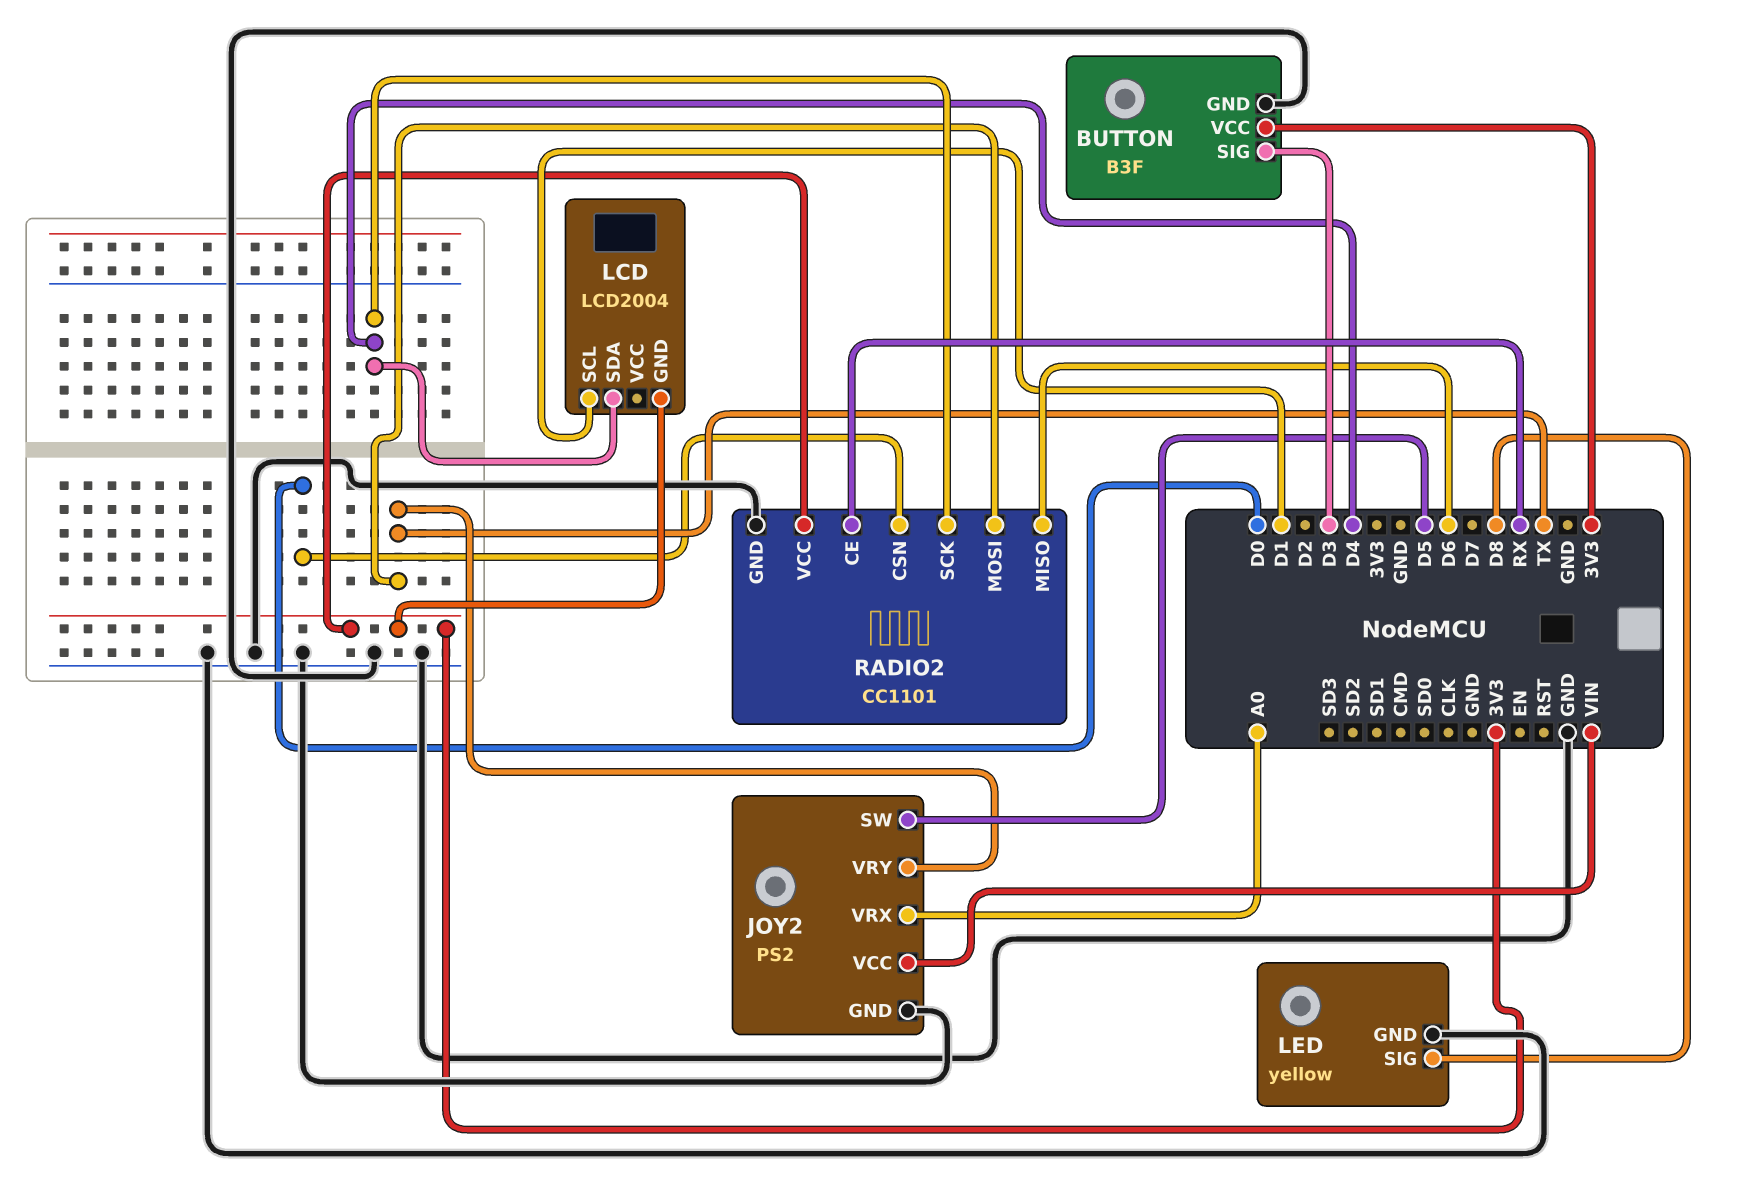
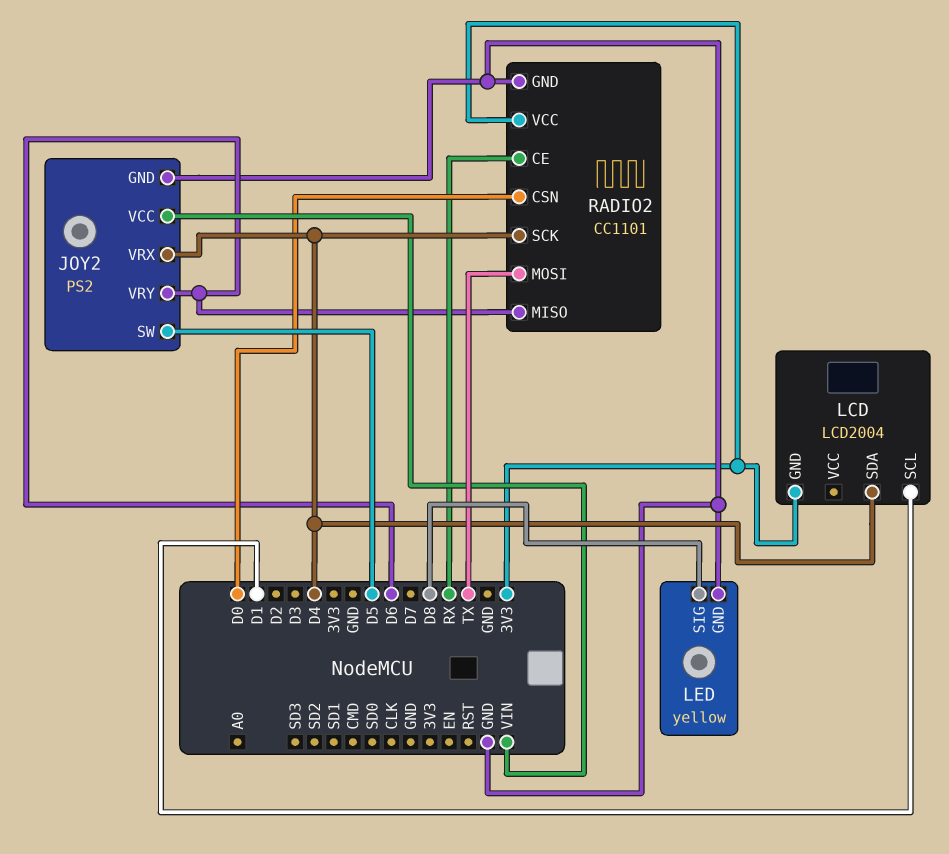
BUTTON: B3F -> none
BUTTON pin GND: GND -> none
BUTTON pin SIG: D3 -> none
BUTTON pin VCC: 3V3 -> none
JOY2 pin VRX: A0 -> D4
JOY2 pin VRY: TX -> D6

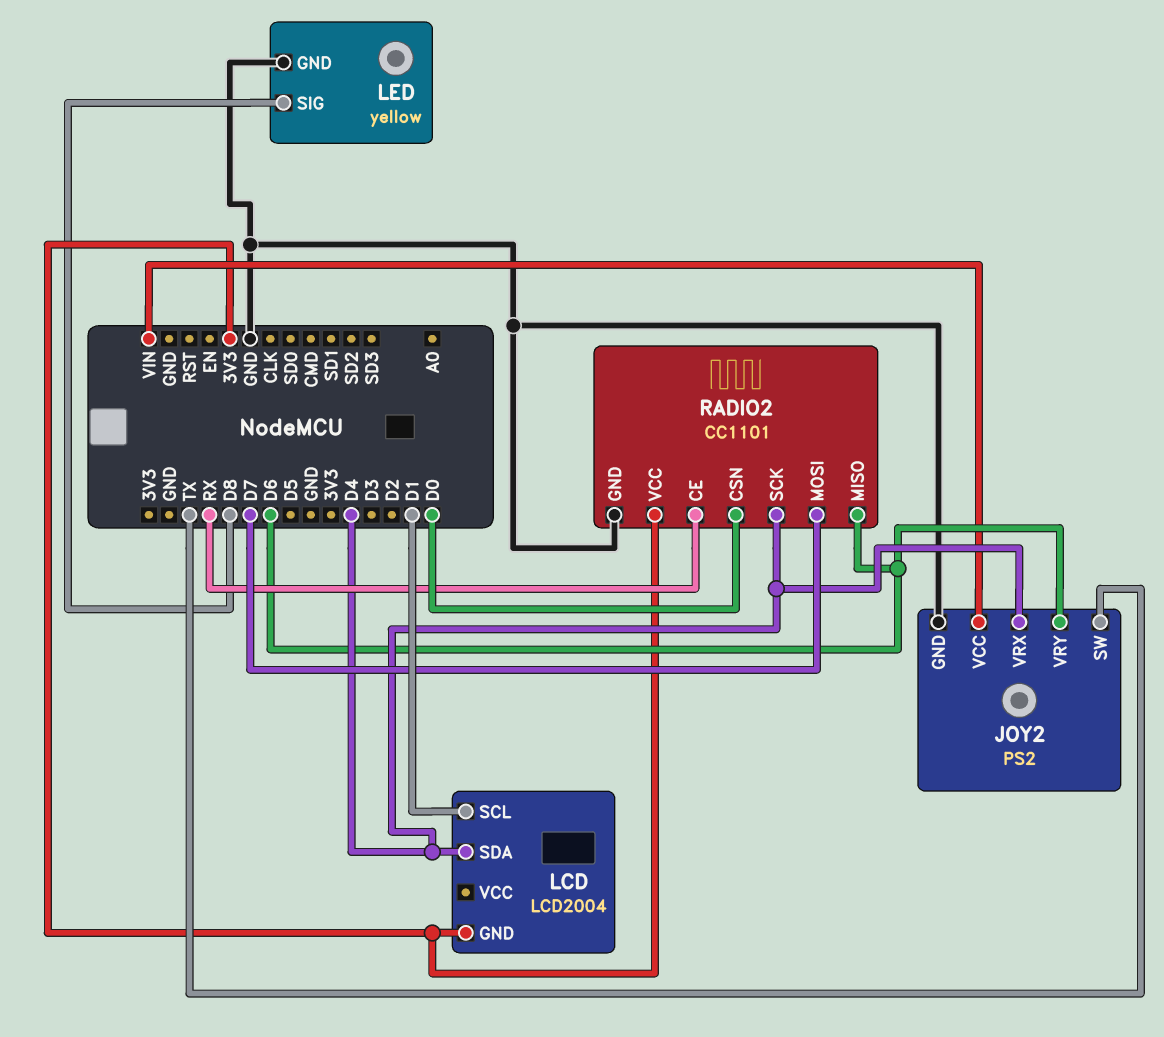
JOY2 pin SW: D5 -> TX
RADIO2 pin MOSI: TX -> D7

